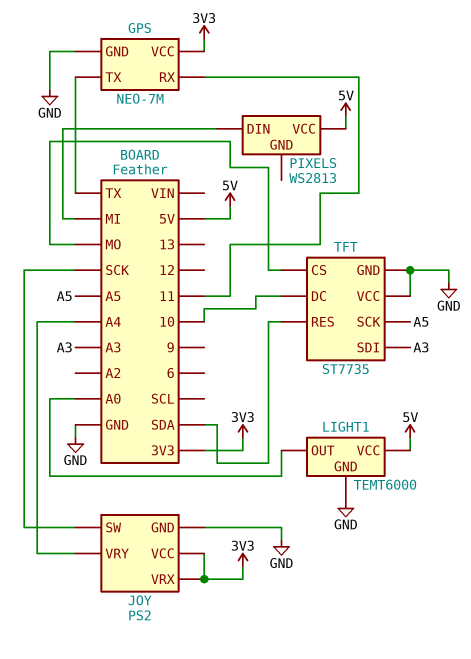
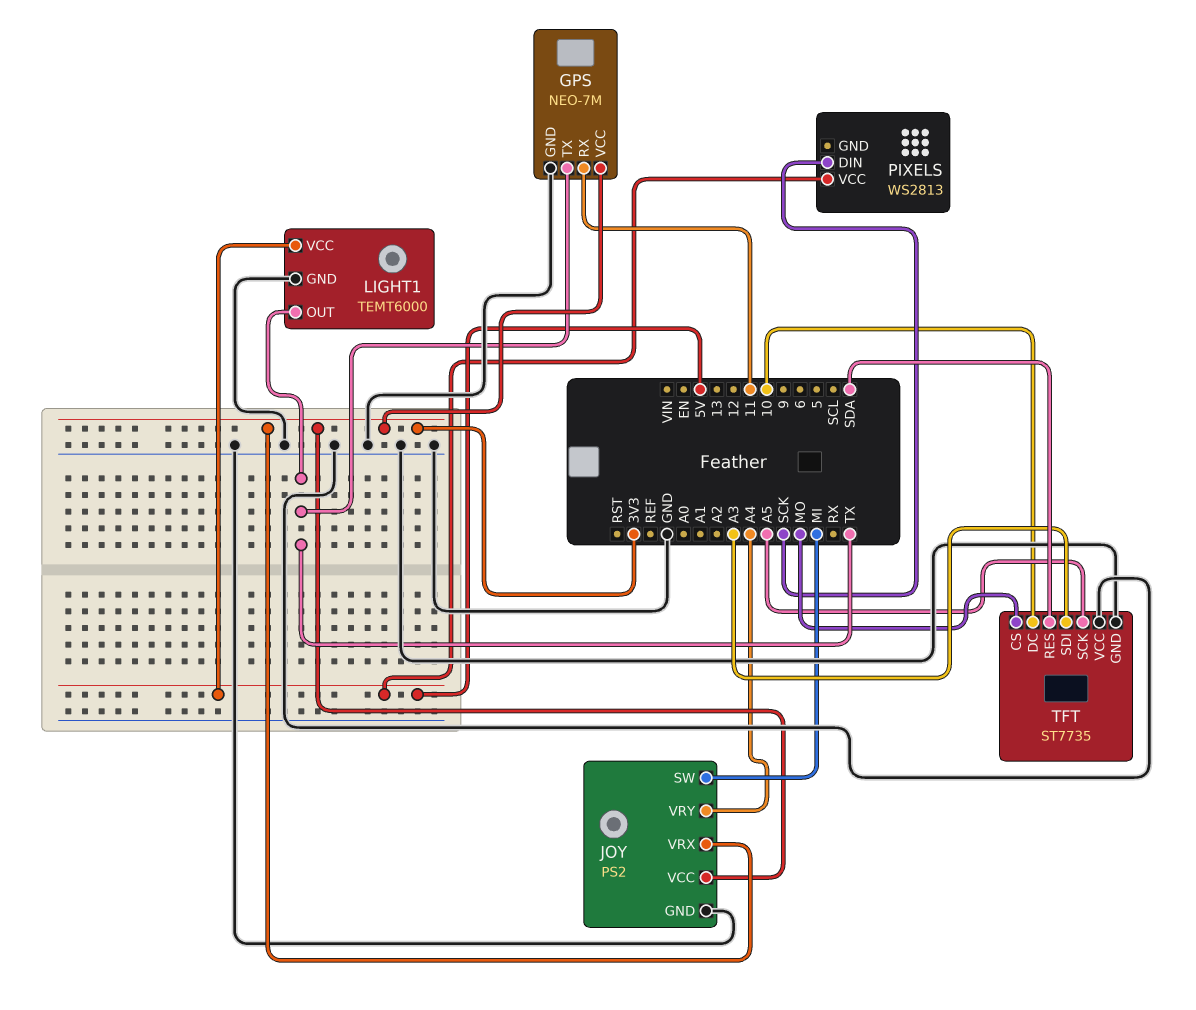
JOY pin SW: SCK -> MI
LIGHT1 pin OUT: A0 -> TX
PIXELS pin DIN: MI -> SCK

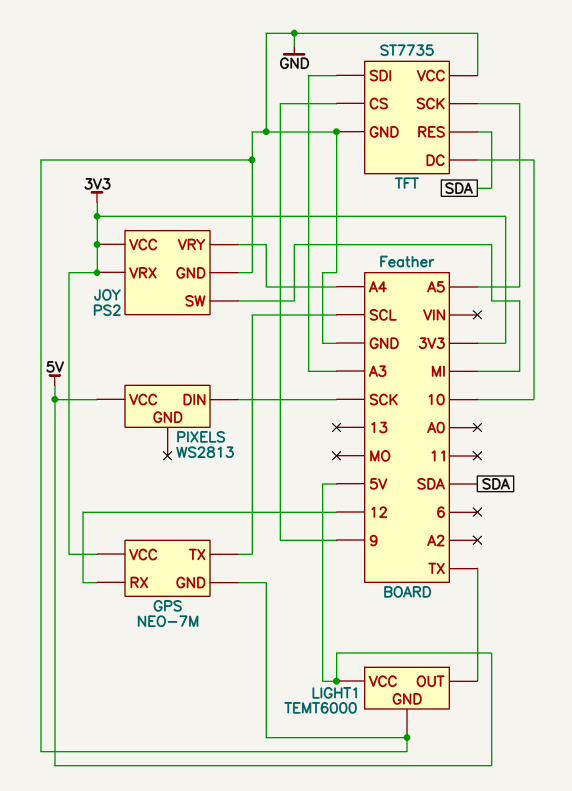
GPS pin RX: 11 -> 12
GPS pin TX: TX -> SCL
TFT pin CS: MO -> 9

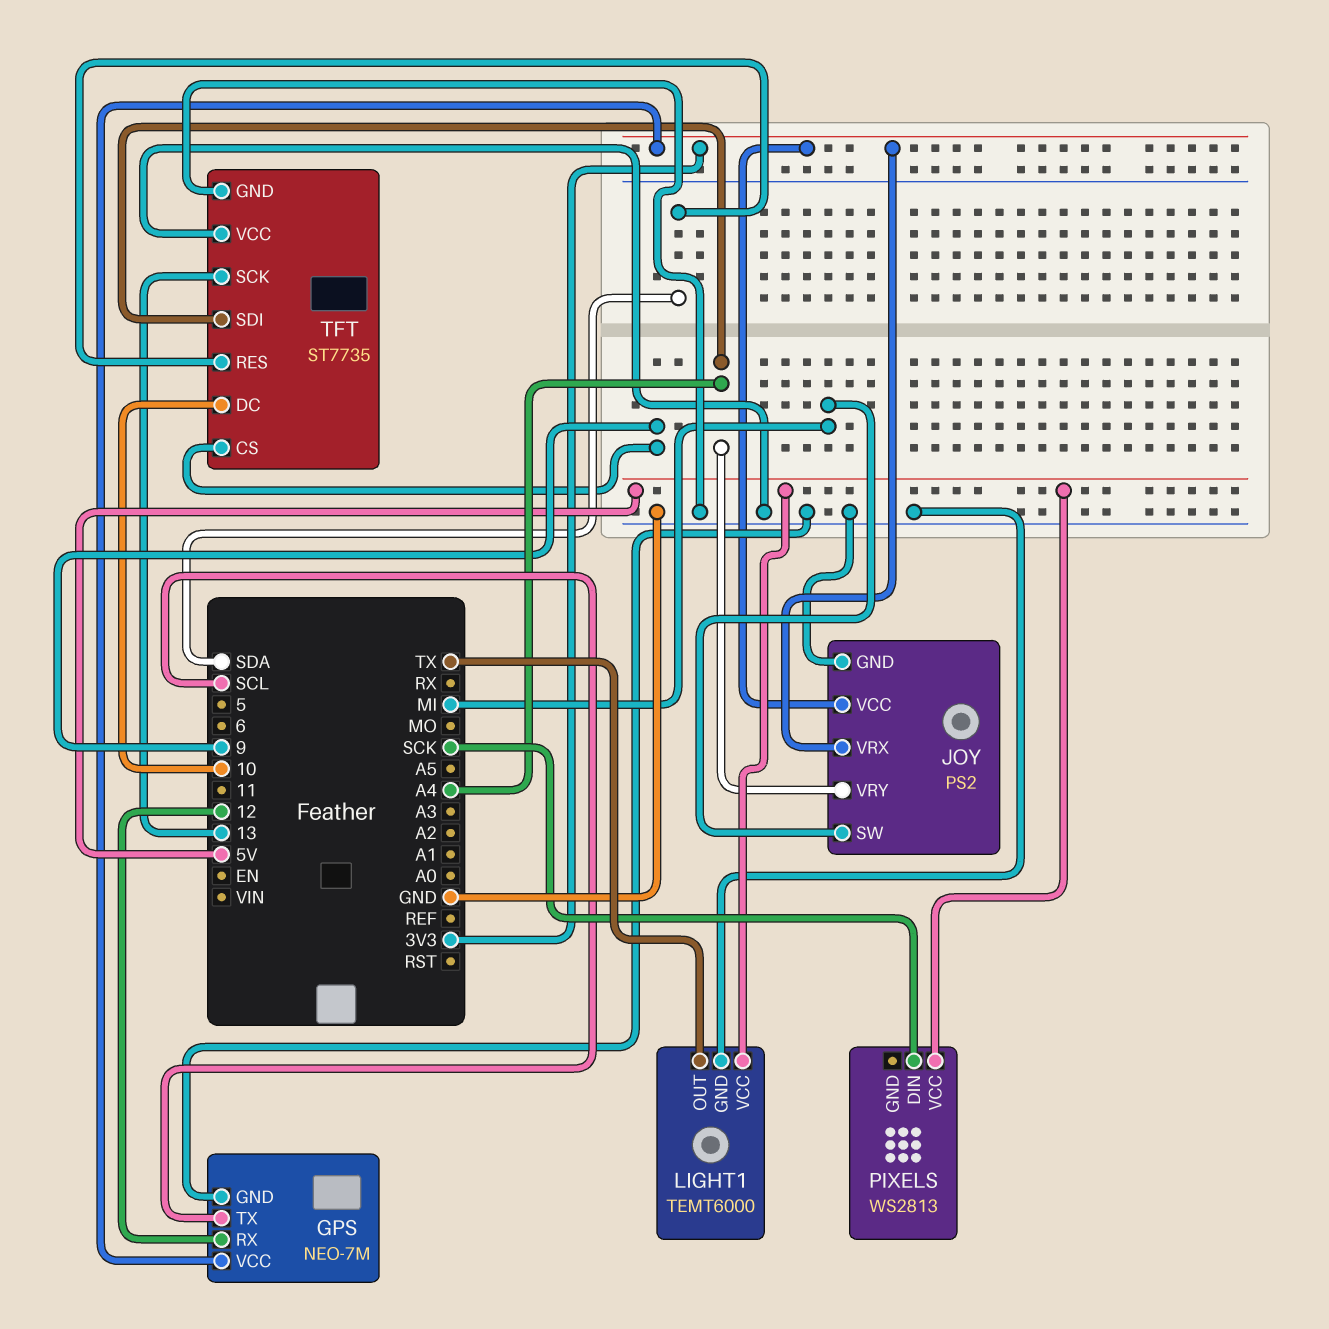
TFT pin SCK: A5 -> 13
TFT pin SDI: A3 -> A4

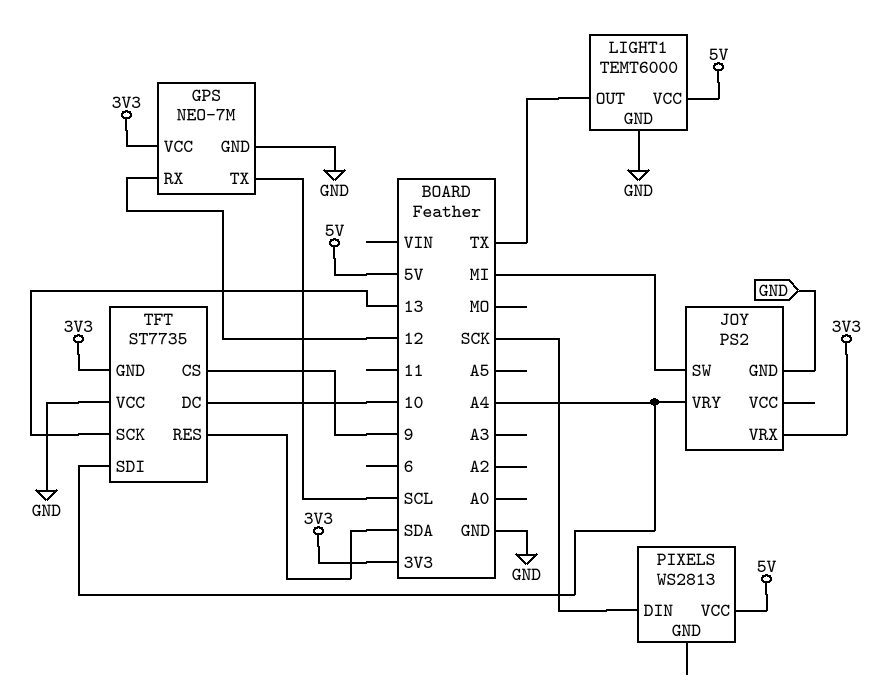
JOY pin VCC: 3V3 -> none
TFT pin GND: GND -> 3V3

